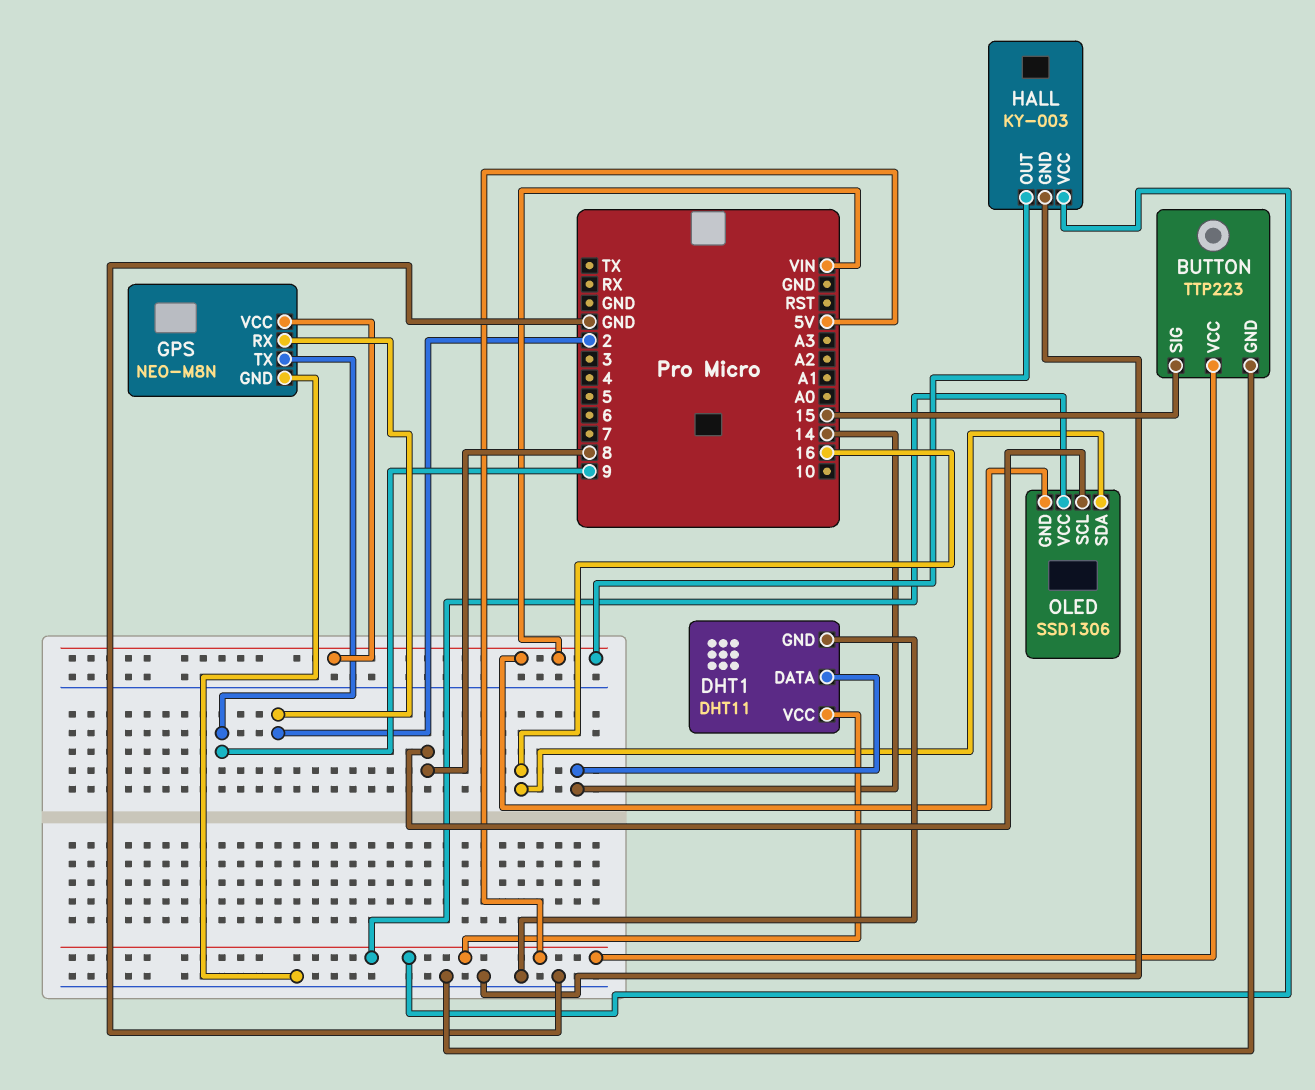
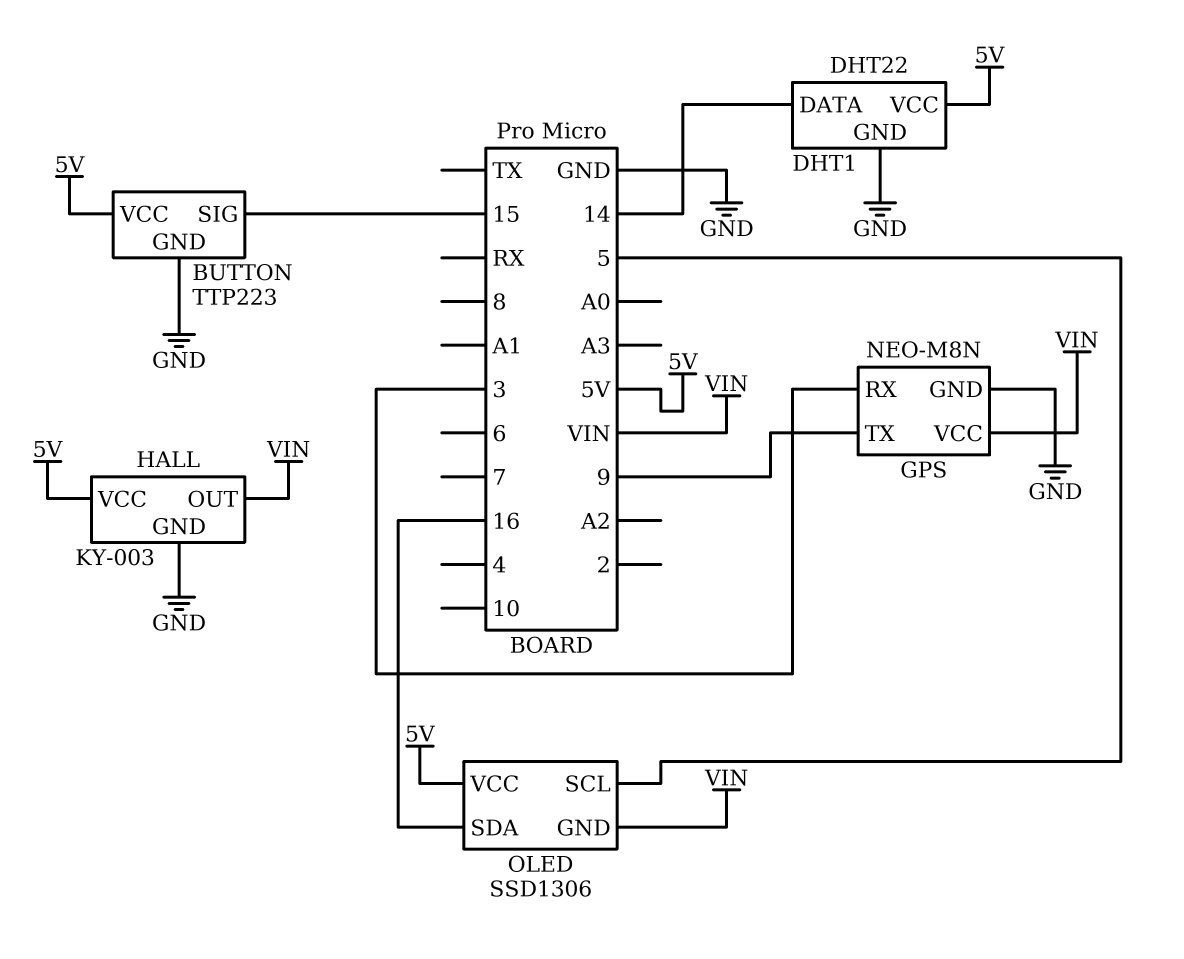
DHT1: DHT11 -> DHT22
GPS pin RX: 2 -> 3
OLED pin SCL: 8 -> 5

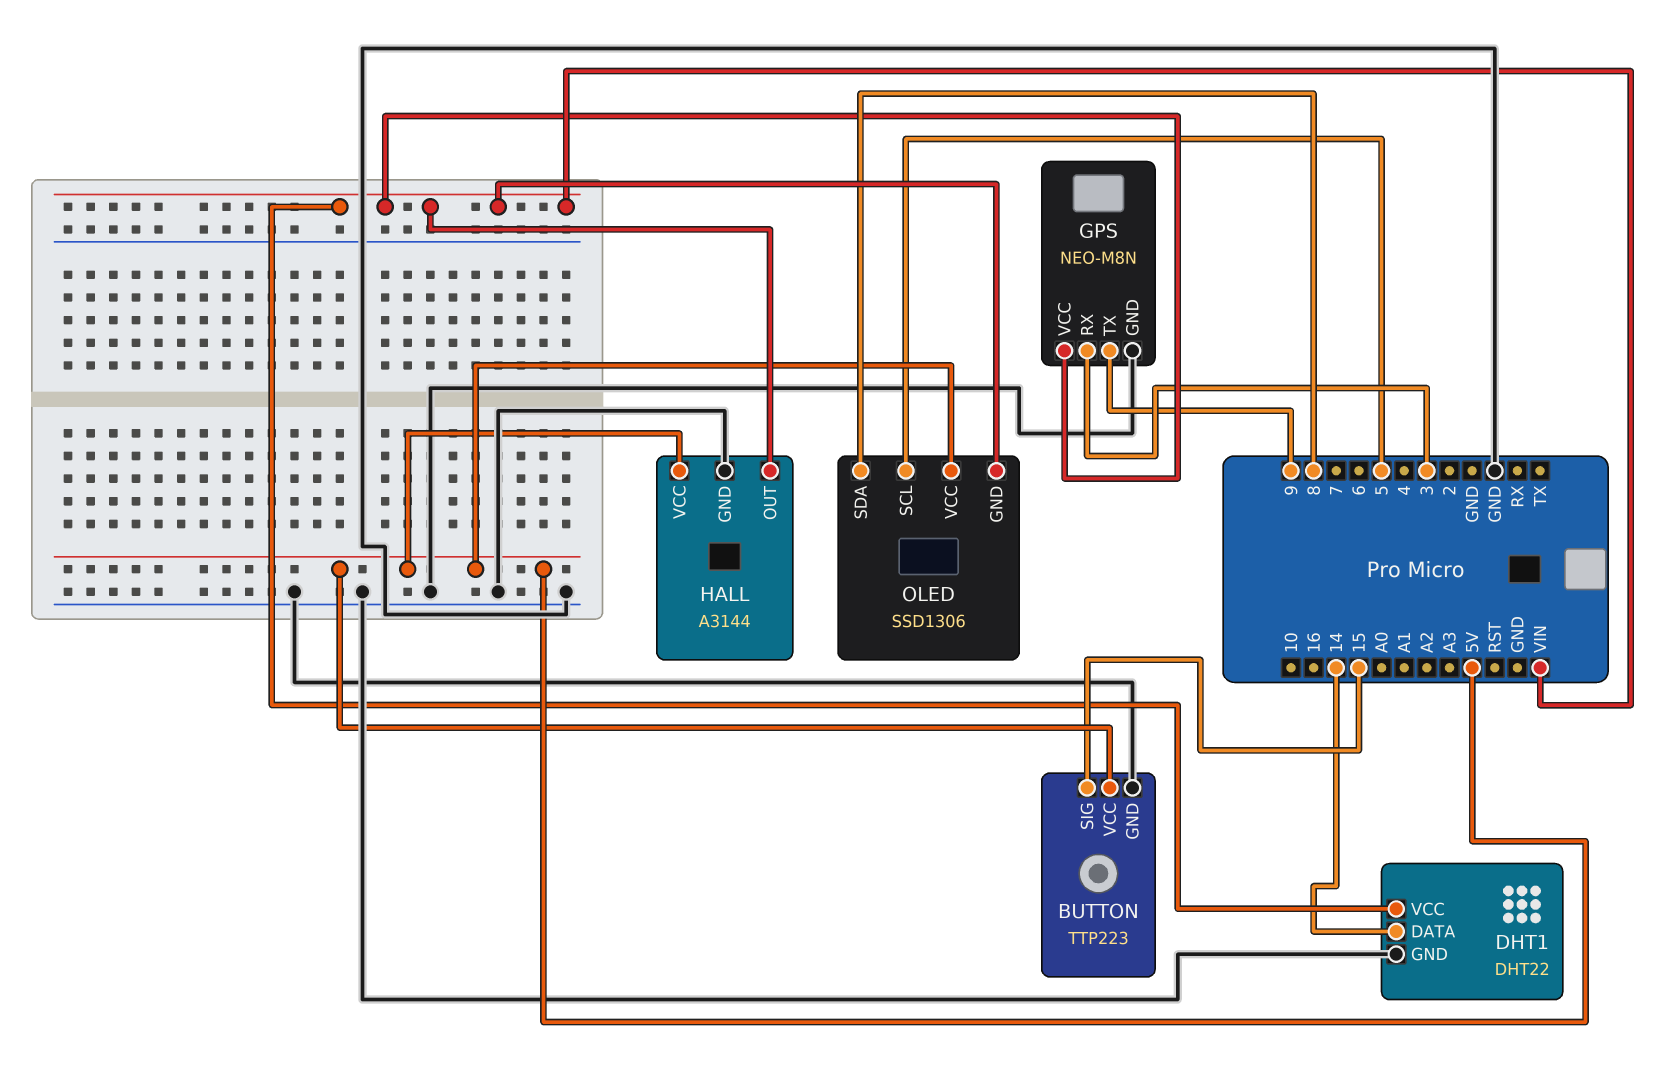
DHT1 pin VCC: 5V -> VIN
HALL: KY-003 -> A3144
OLED pin SDA: 16 -> 8

